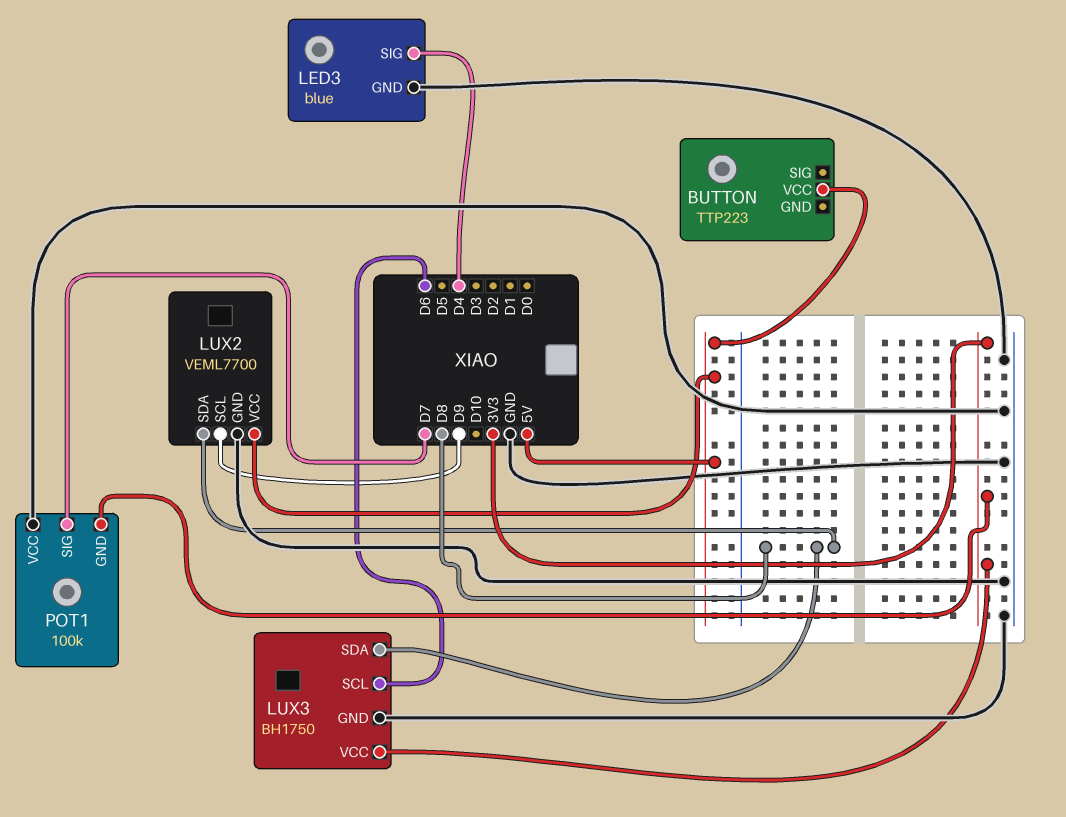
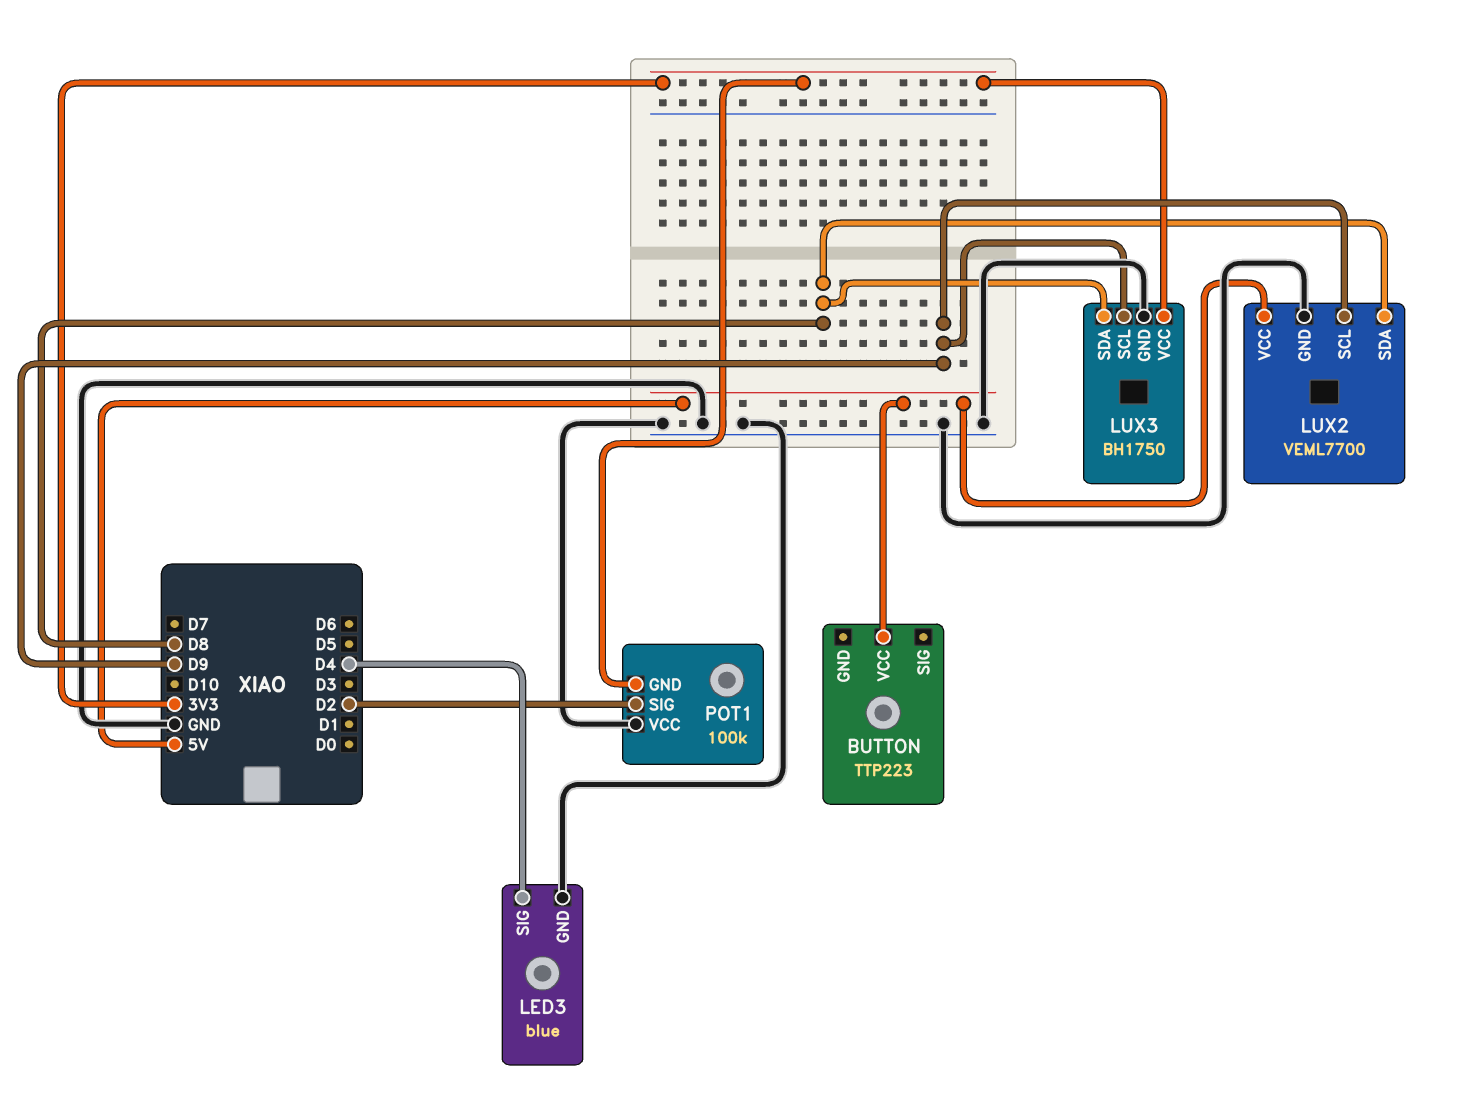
LUX3 pin SCL: D6 -> D9
POT1 pin SIG: D7 -> D2

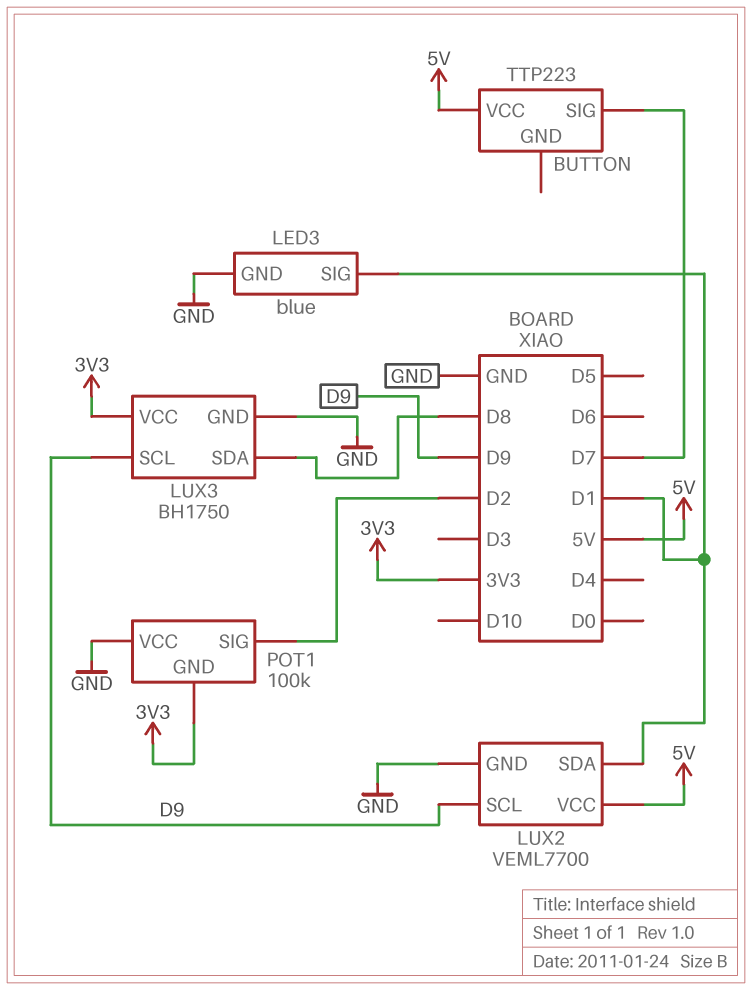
BUTTON pin SIG: none -> D7
LED3 pin SIG: D4 -> D1
LUX2 pin SDA: D8 -> D1

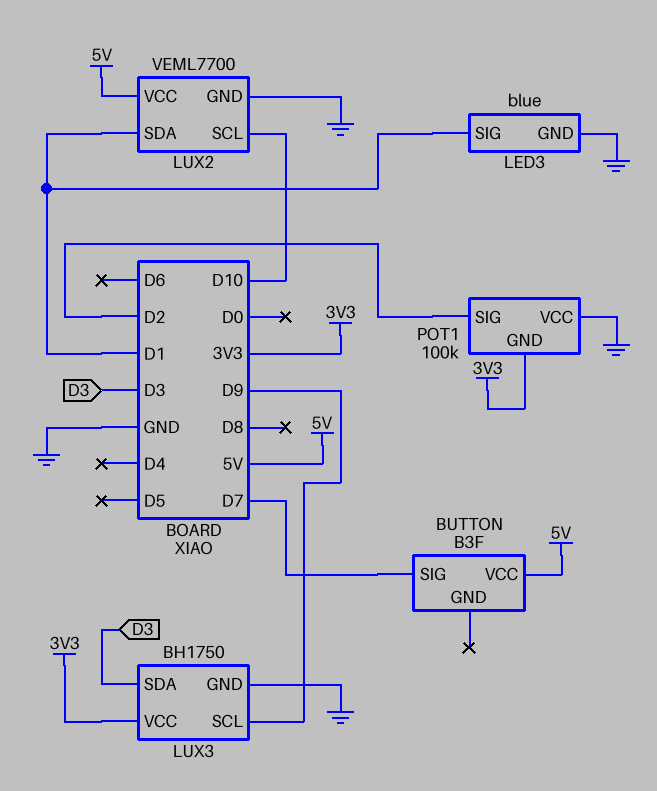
BUTTON: TTP223 -> B3F
LUX2 pin SCL: D9 -> D10
LUX3 pin SDA: D8 -> D3

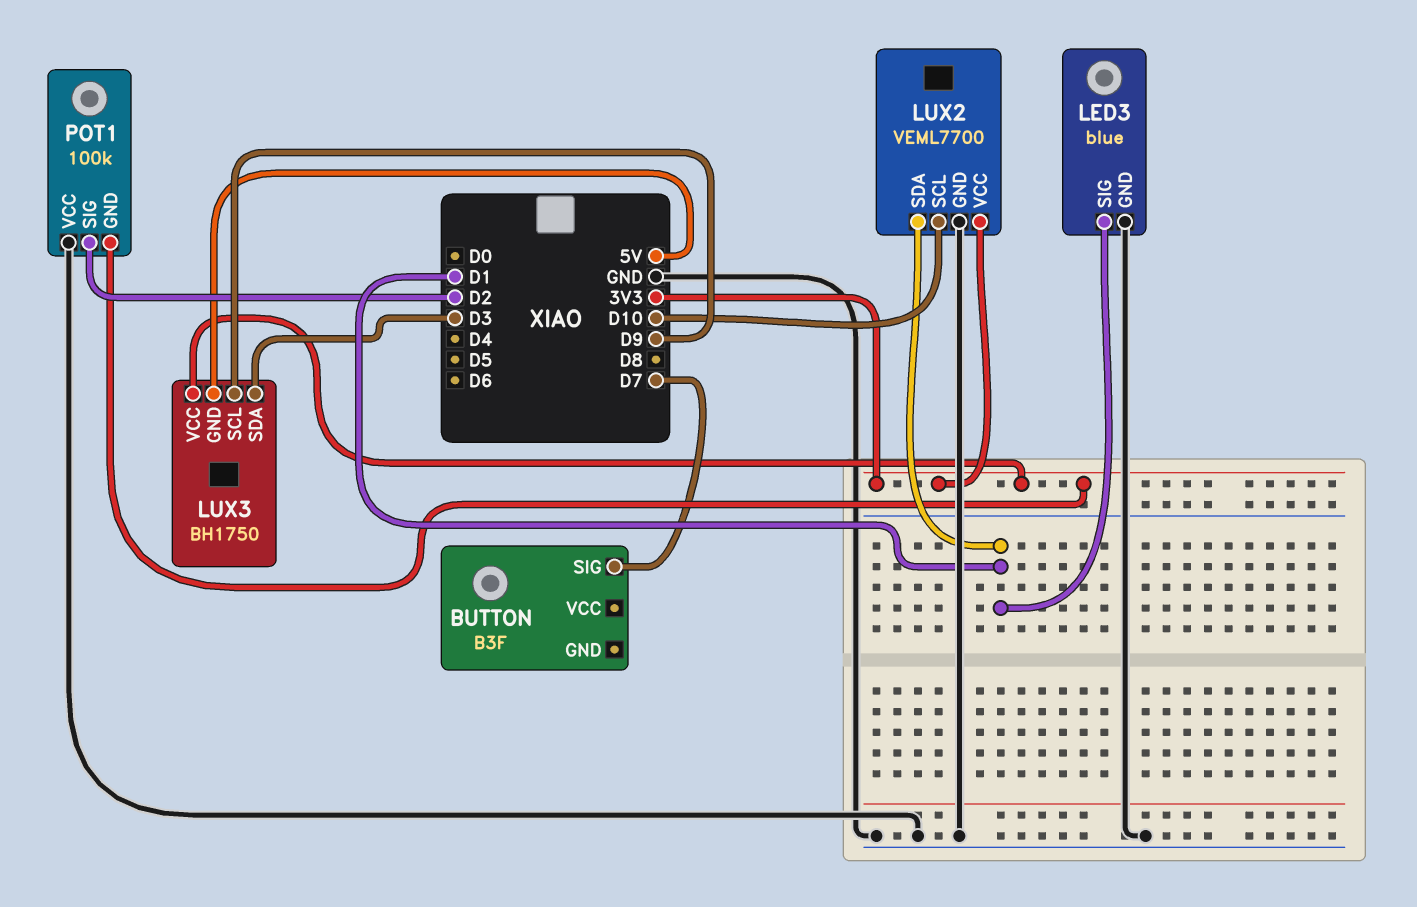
BUTTON pin VCC: 5V -> none
LUX2 pin VCC: 5V -> 3V3
LUX3 pin GND: GND -> 5V

